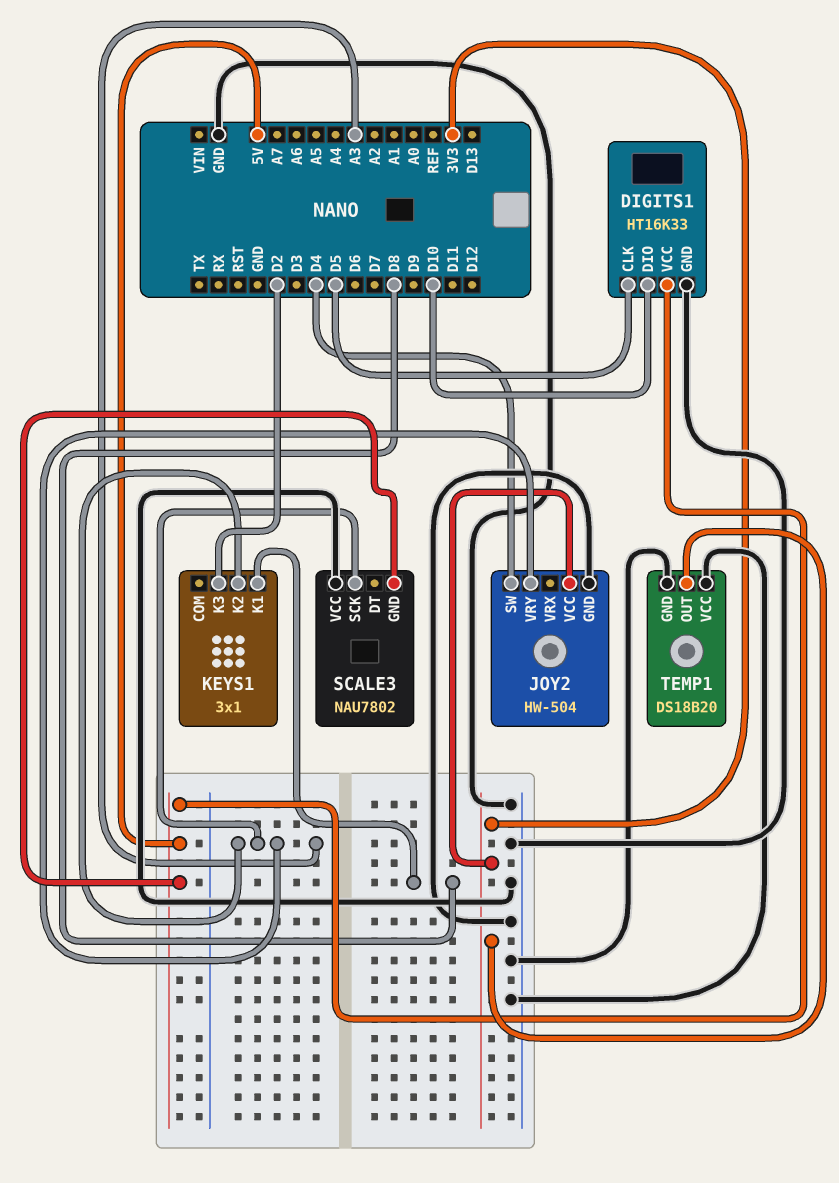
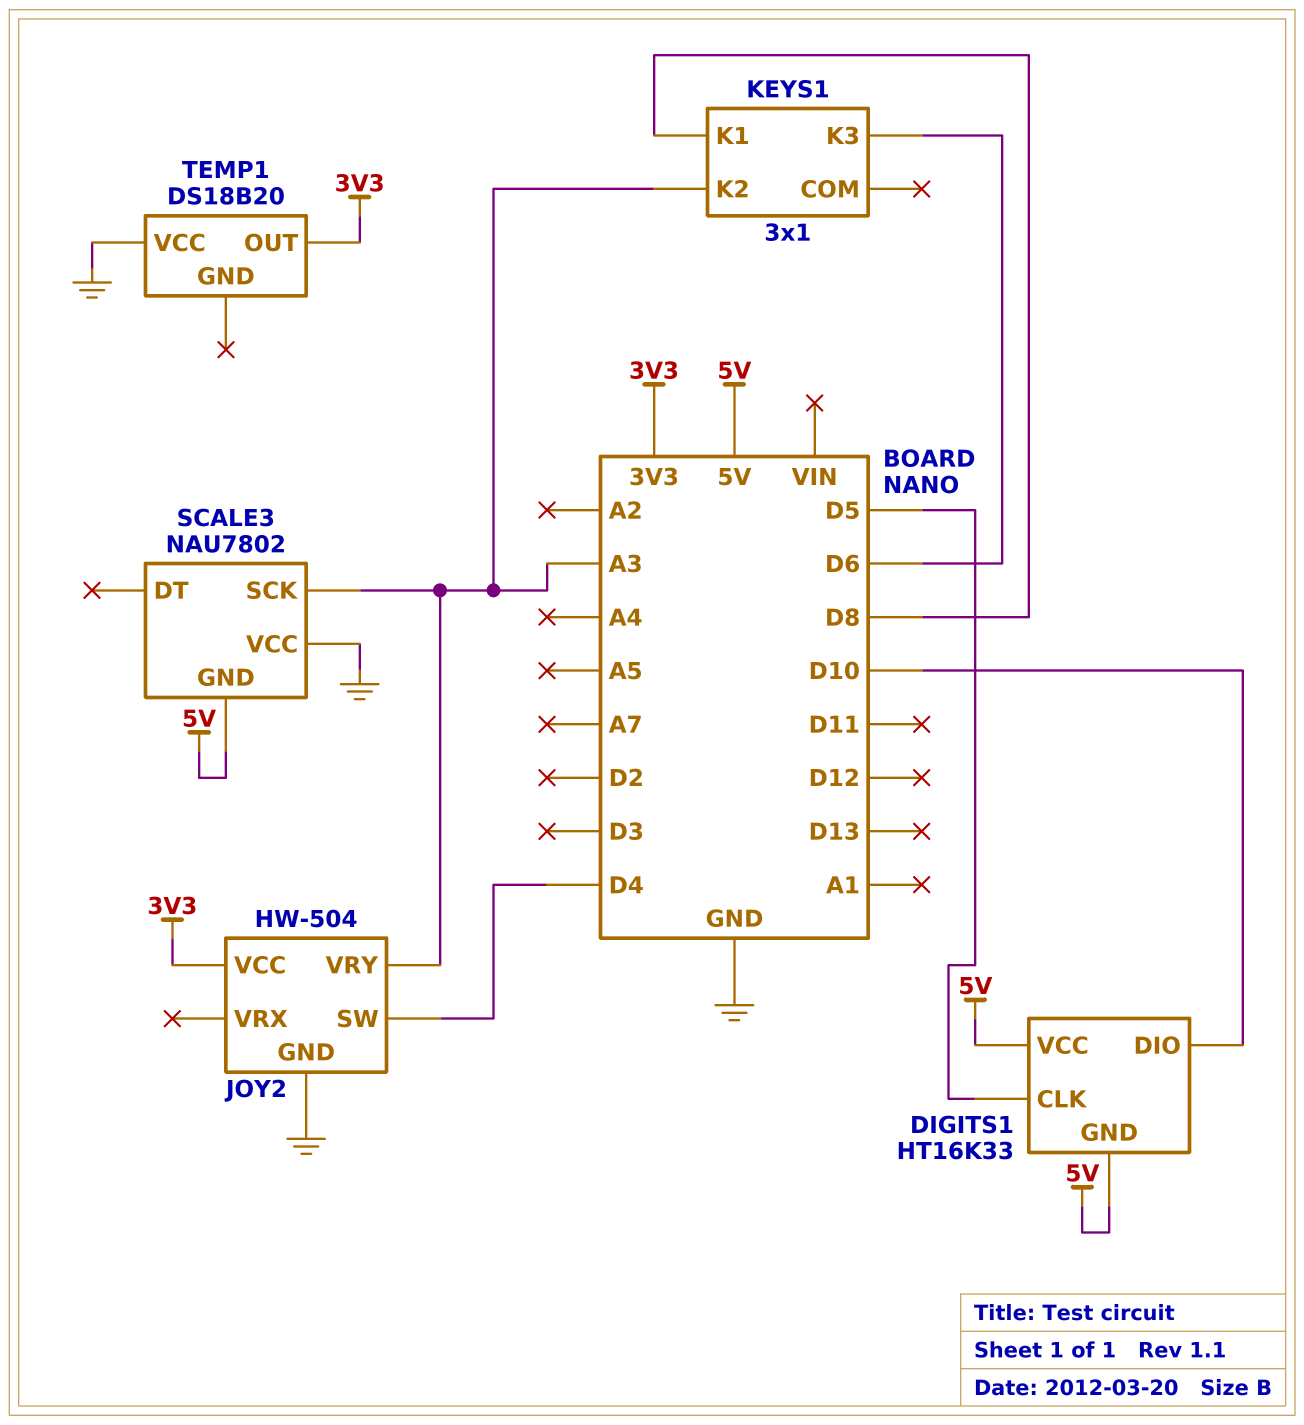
DIGITS1 pin GND: GND -> 5V
KEYS1 pin K3: D2 -> D6
TEMP1 pin GND: GND -> none

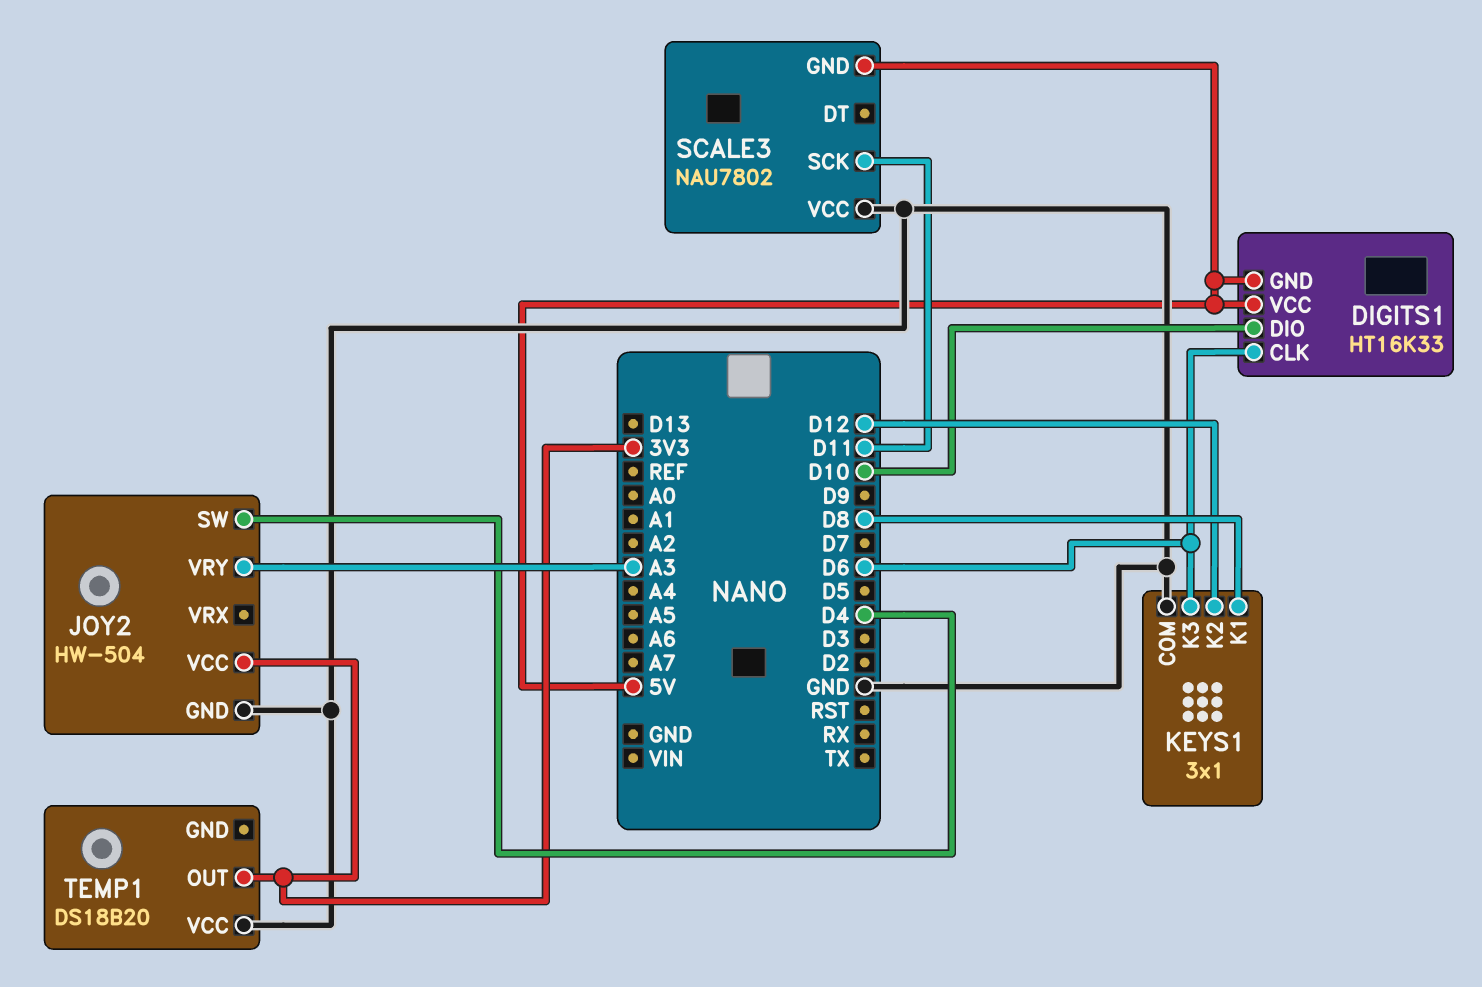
DIGITS1 pin CLK: D5 -> D6
KEYS1 pin COM: none -> GND
KEYS1 pin K2: A3 -> D12
SCALE3 pin SCK: A3 -> D11

